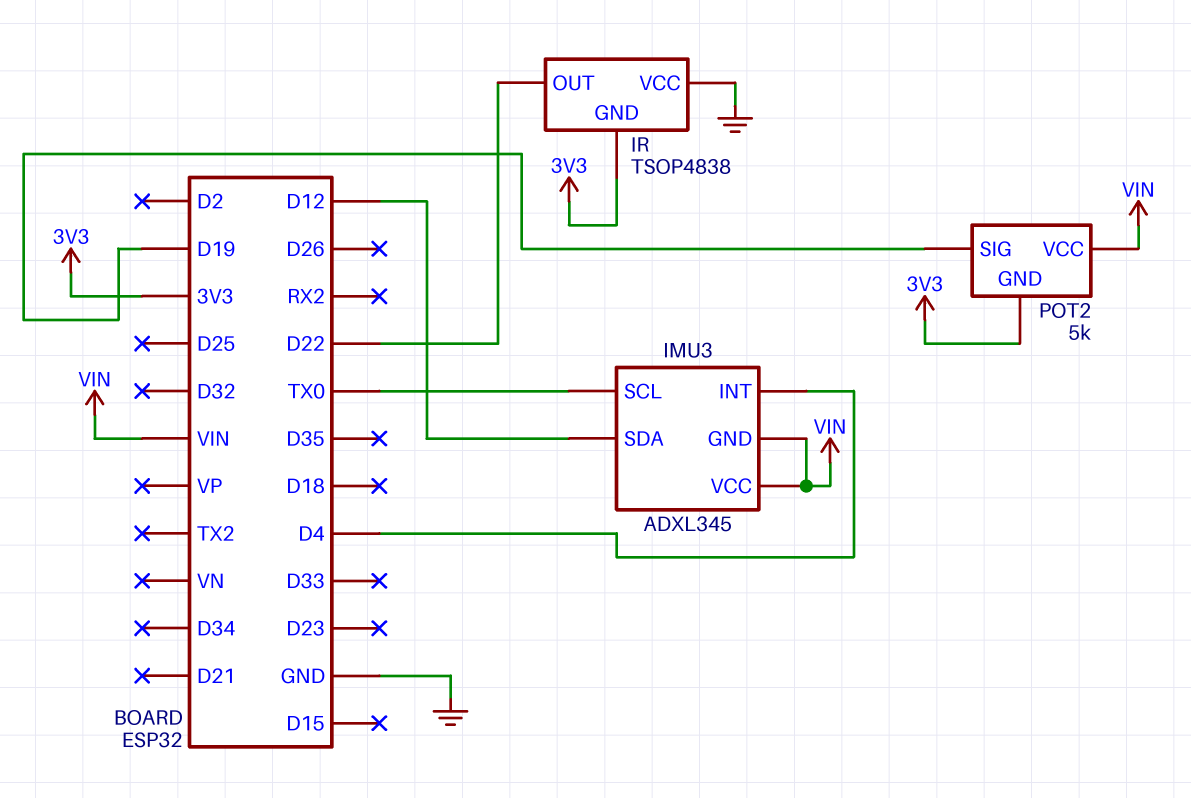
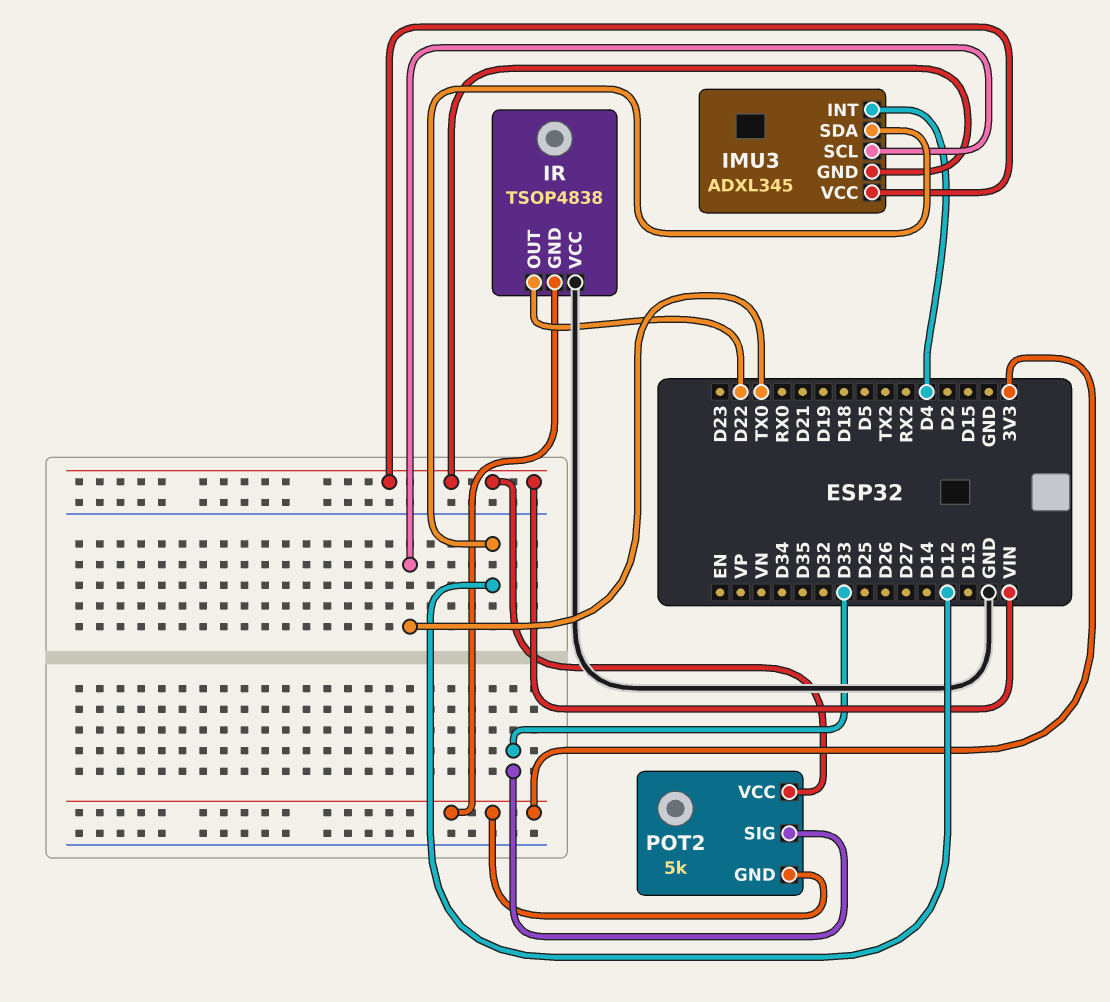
POT2 pin SIG: D19 -> D33

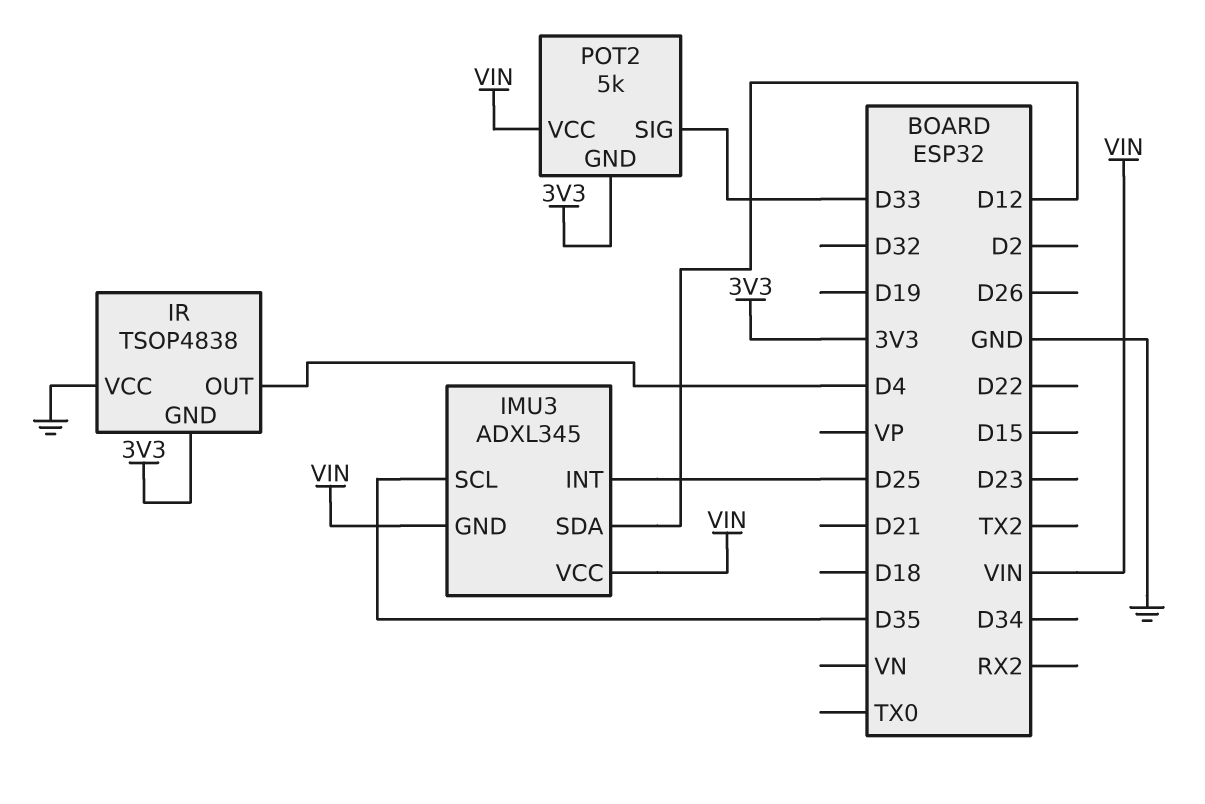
IMU3 pin INT: D4 -> D25
IMU3 pin SCL: TX0 -> D35
IR pin OUT: D22 -> D4

